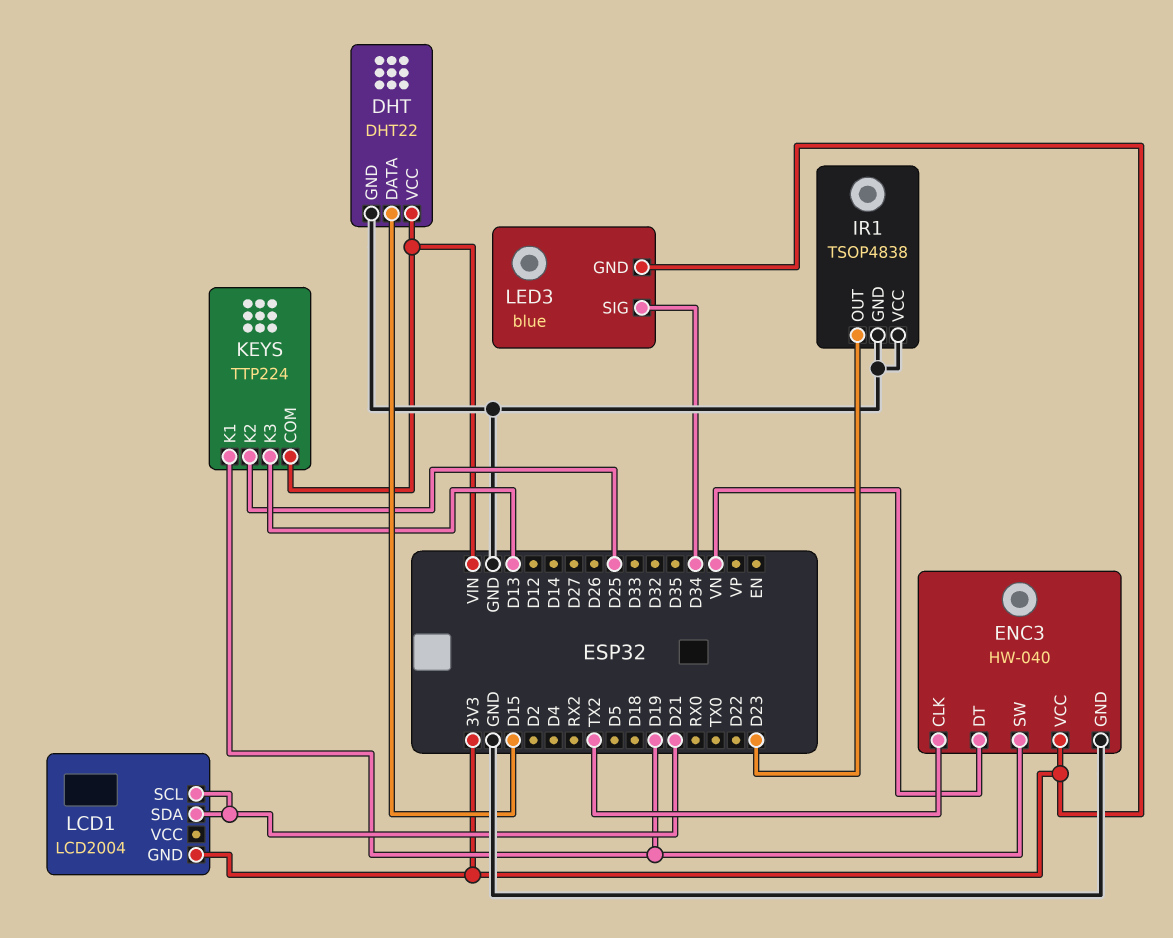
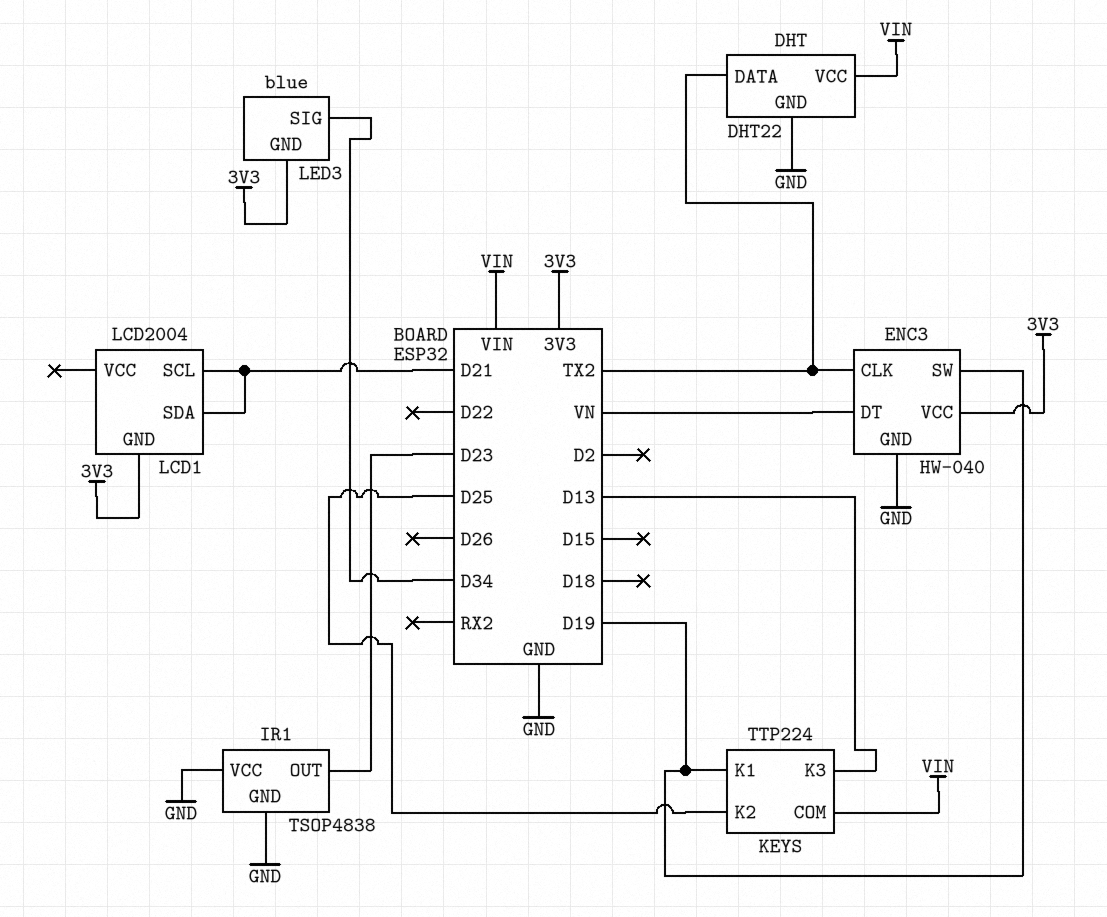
DHT pin DATA: D15 -> TX2

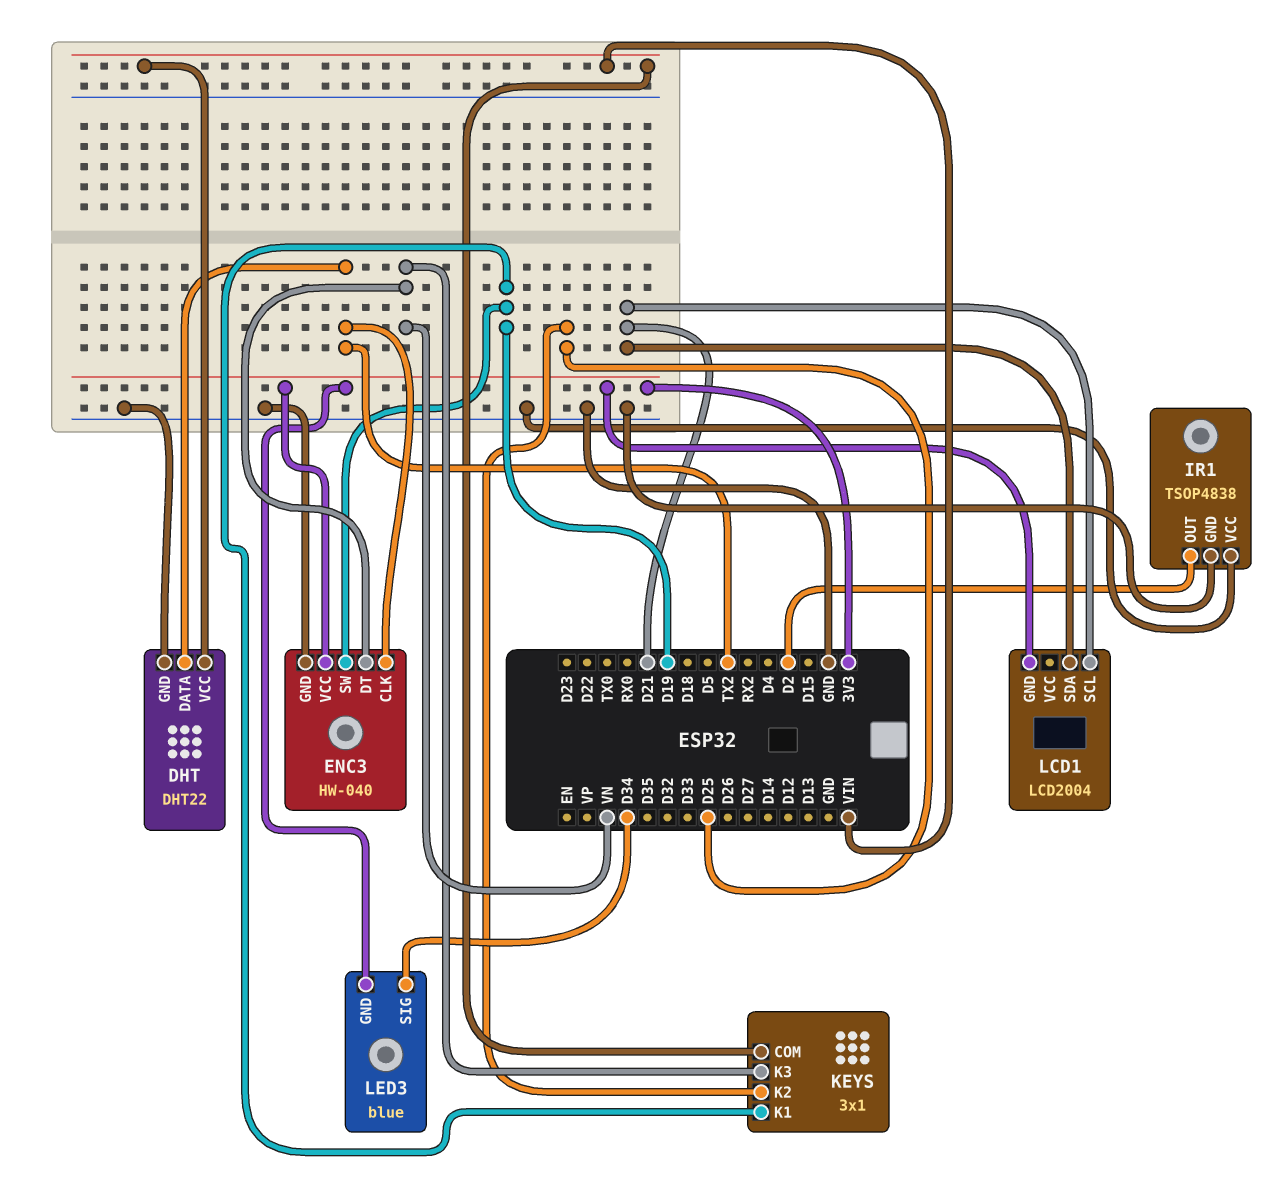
IR1 pin OUT: D23 -> D2
KEYS: TTP224 -> 3x1
KEYS pin K3: D13 -> VN

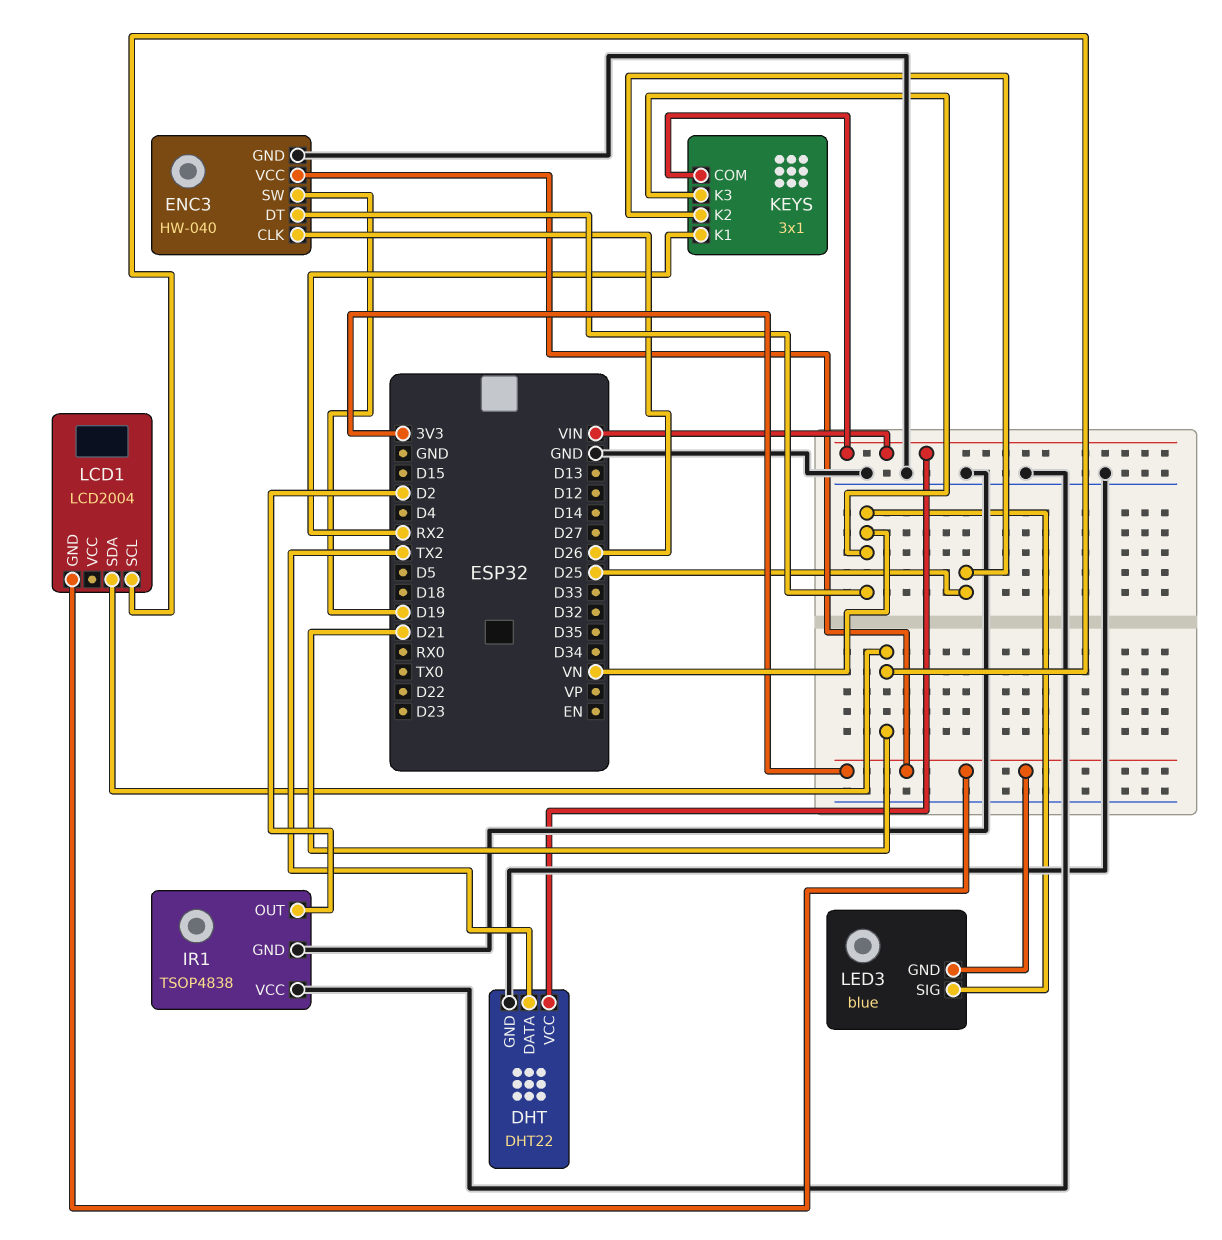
ENC3 pin CLK: TX2 -> D26
KEYS pin K1: D19 -> RX2
LED3 pin SIG: D34 -> VN

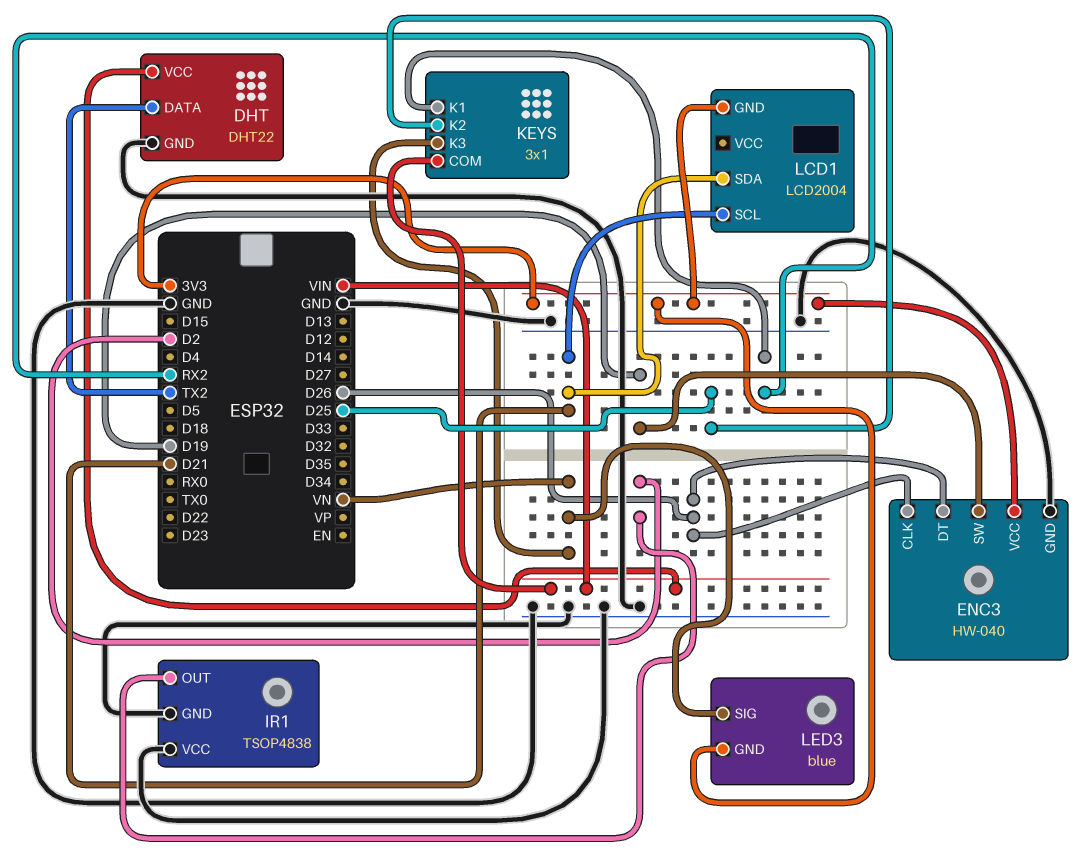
ENC3 pin DT: VN -> D26

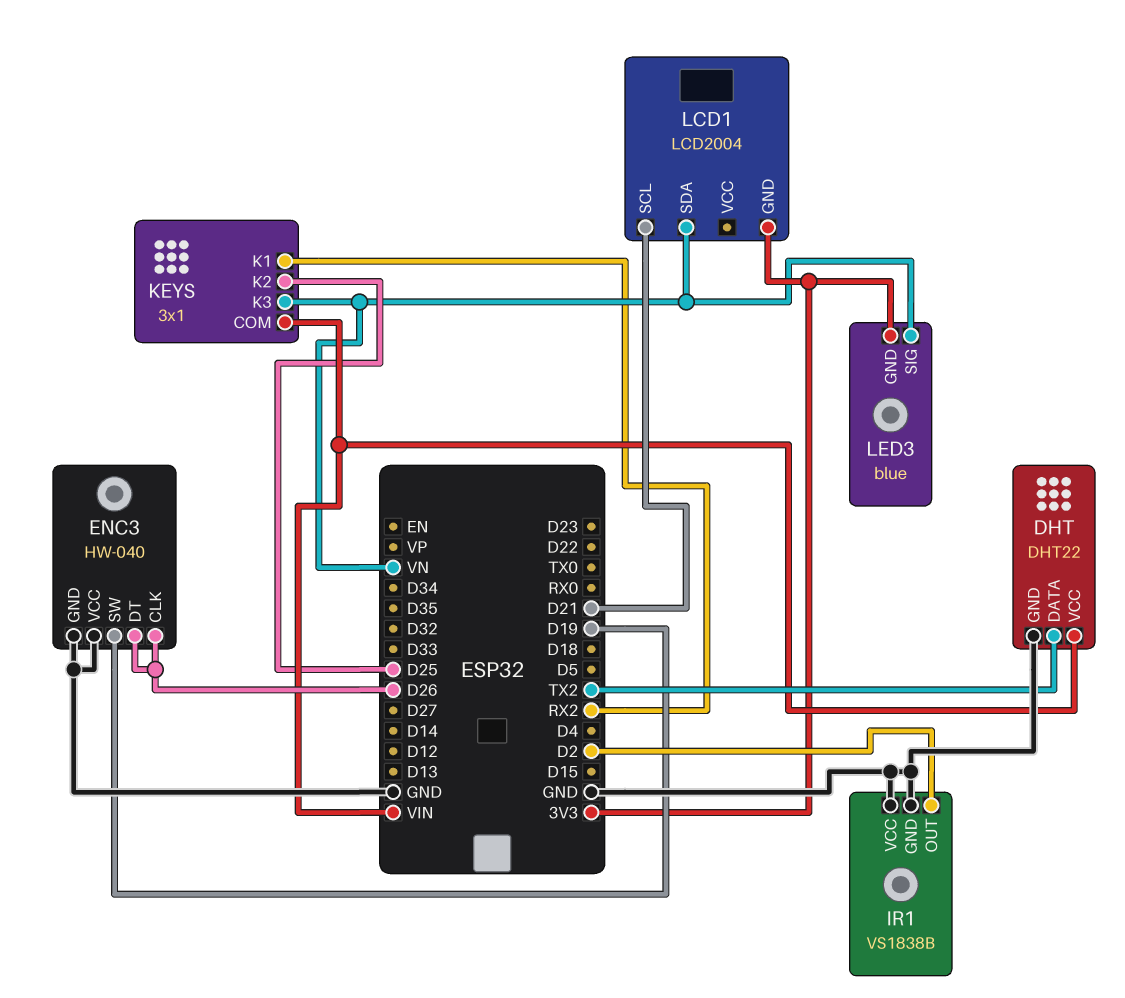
ENC3 pin VCC: 3V3 -> GND
IR1: TSOP4838 -> VS1838B
LCD1 pin SDA: D21 -> VN

